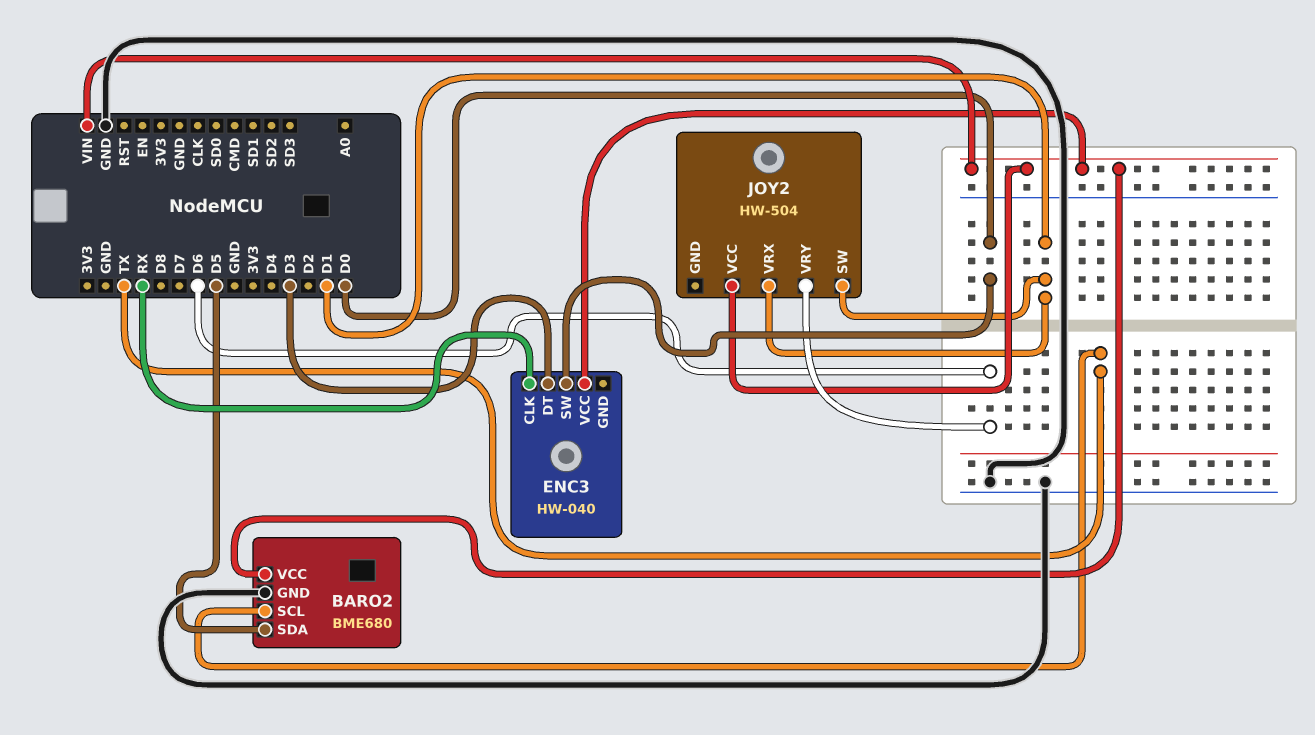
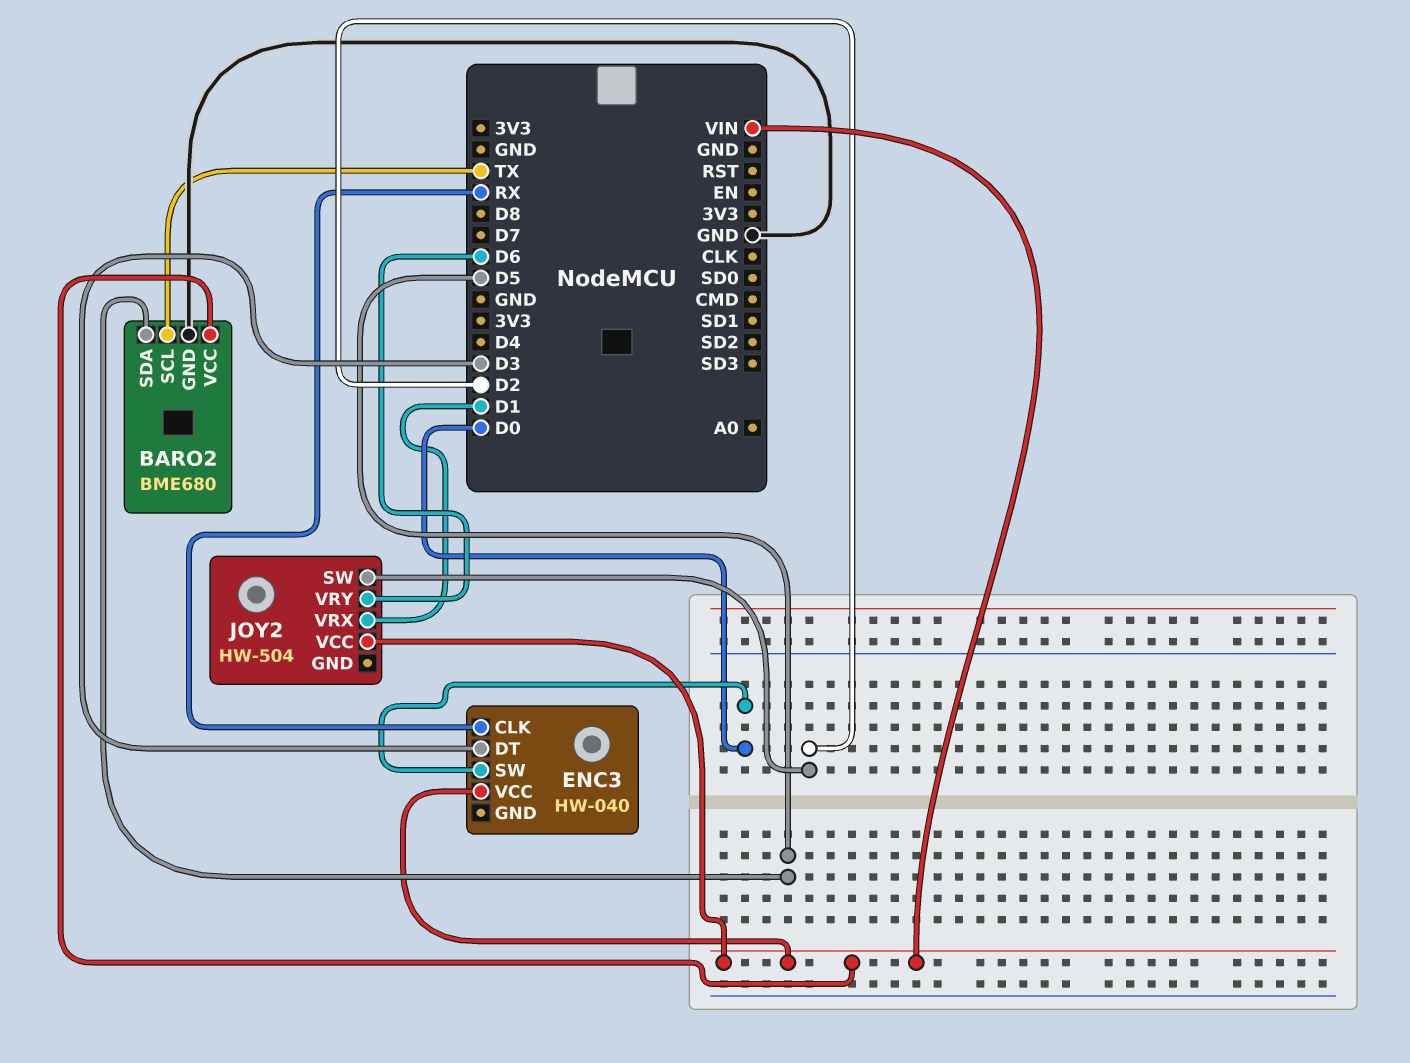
JOY2 pin SW: D1 -> D2

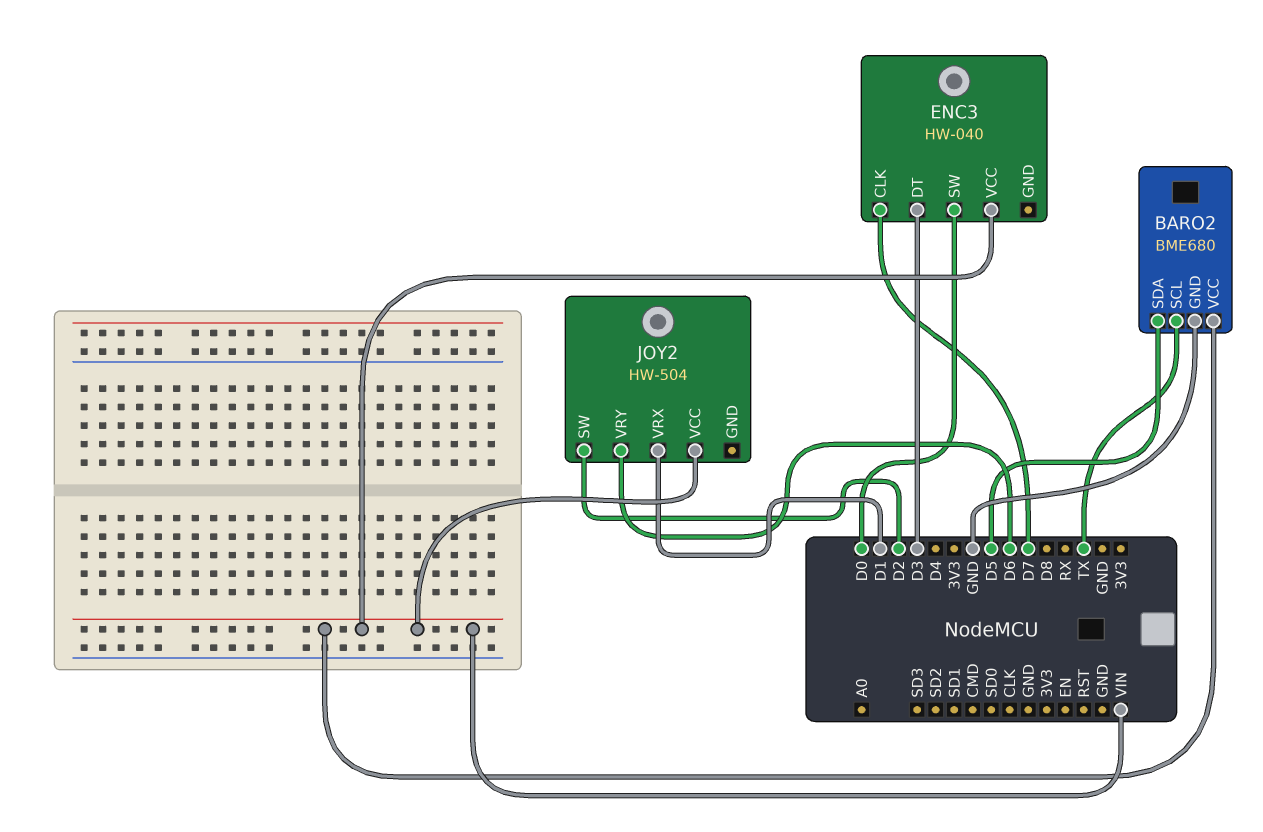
ENC3 pin CLK: RX -> D7

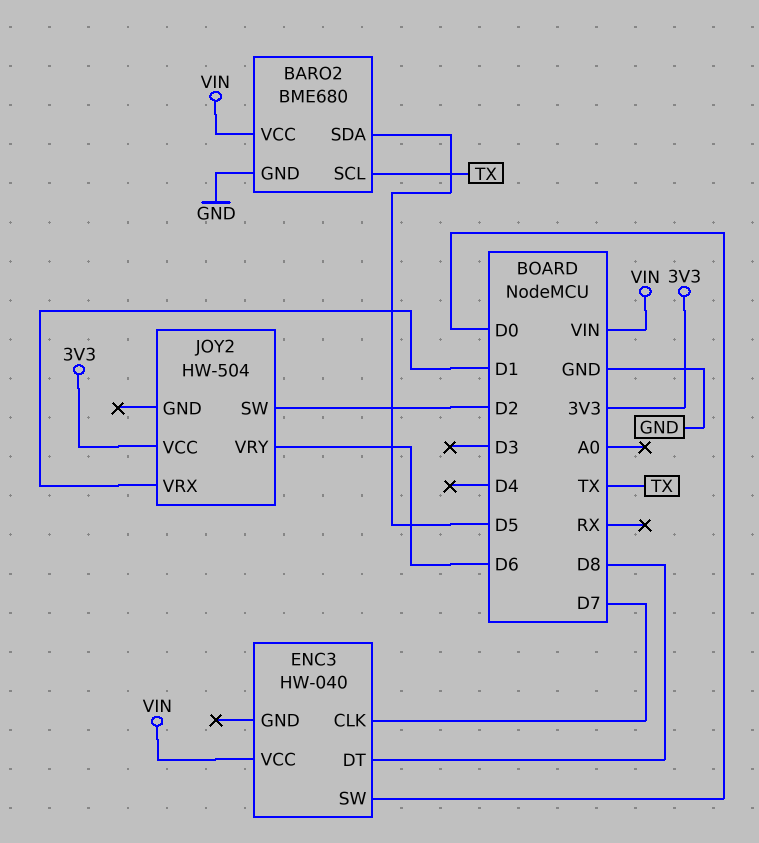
ENC3 pin DT: D3 -> D8
JOY2 pin VCC: VIN -> 3V3

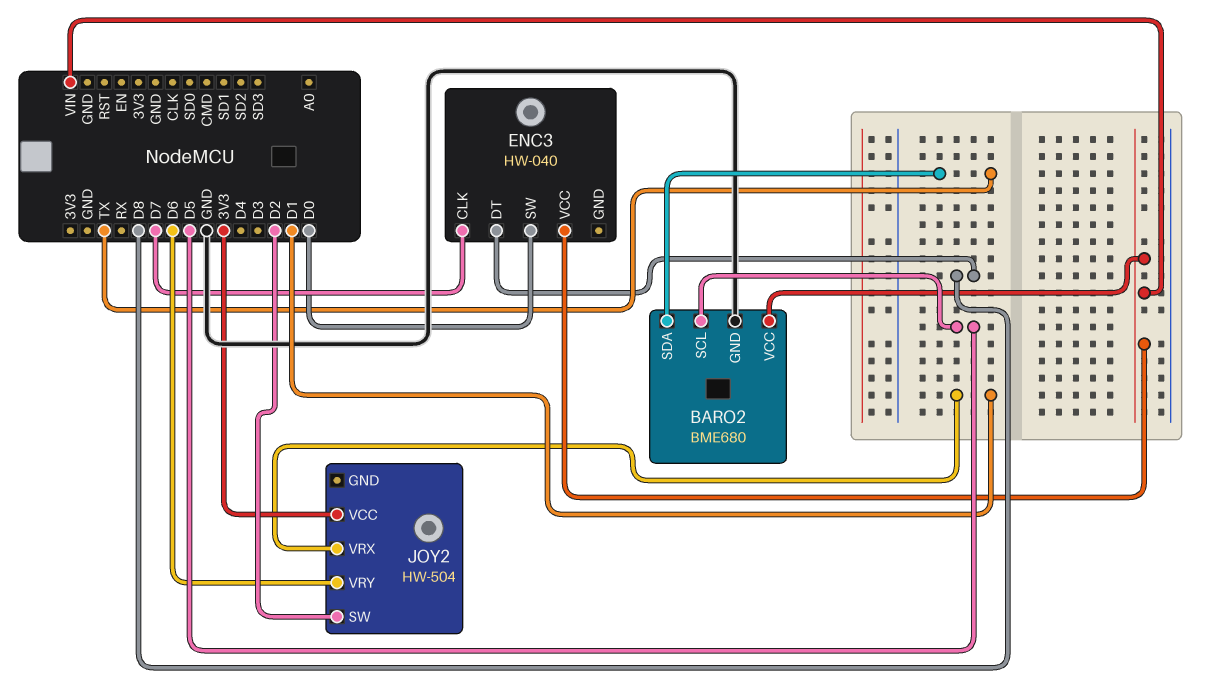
BARO2 pin SCL: TX -> D5
BARO2 pin SDA: D5 -> TX

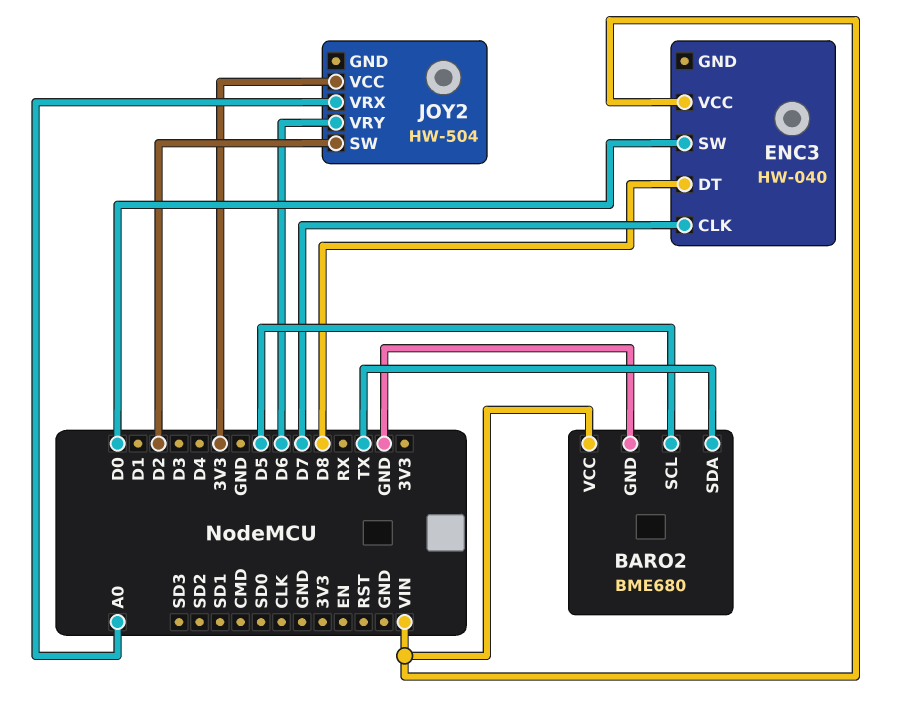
JOY2 pin VRX: D1 -> A0

